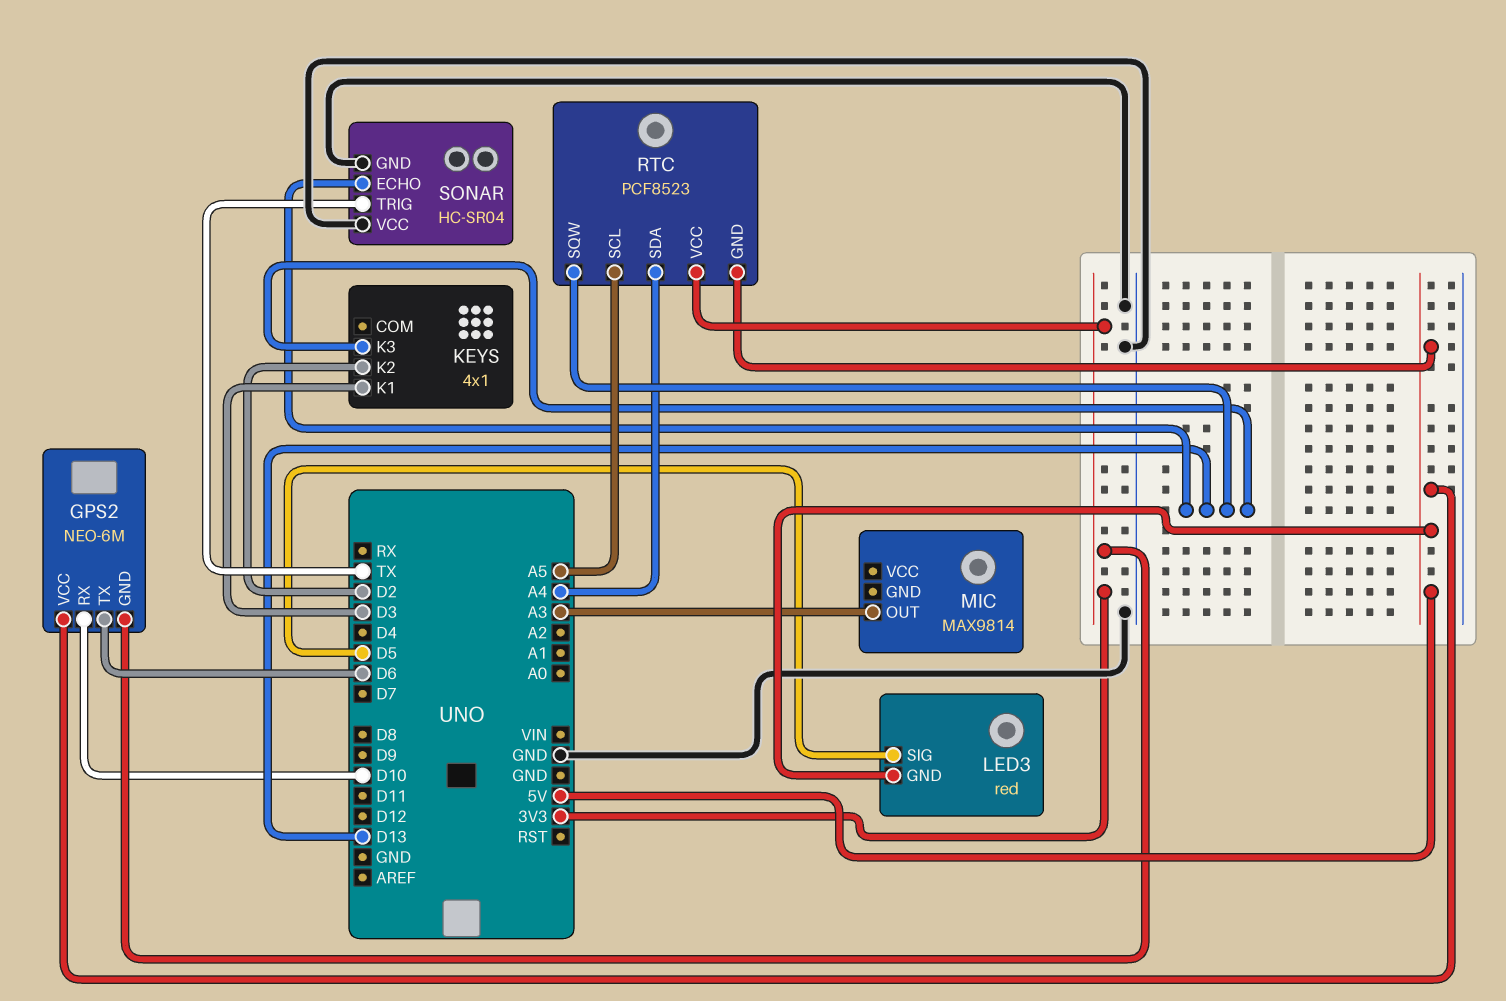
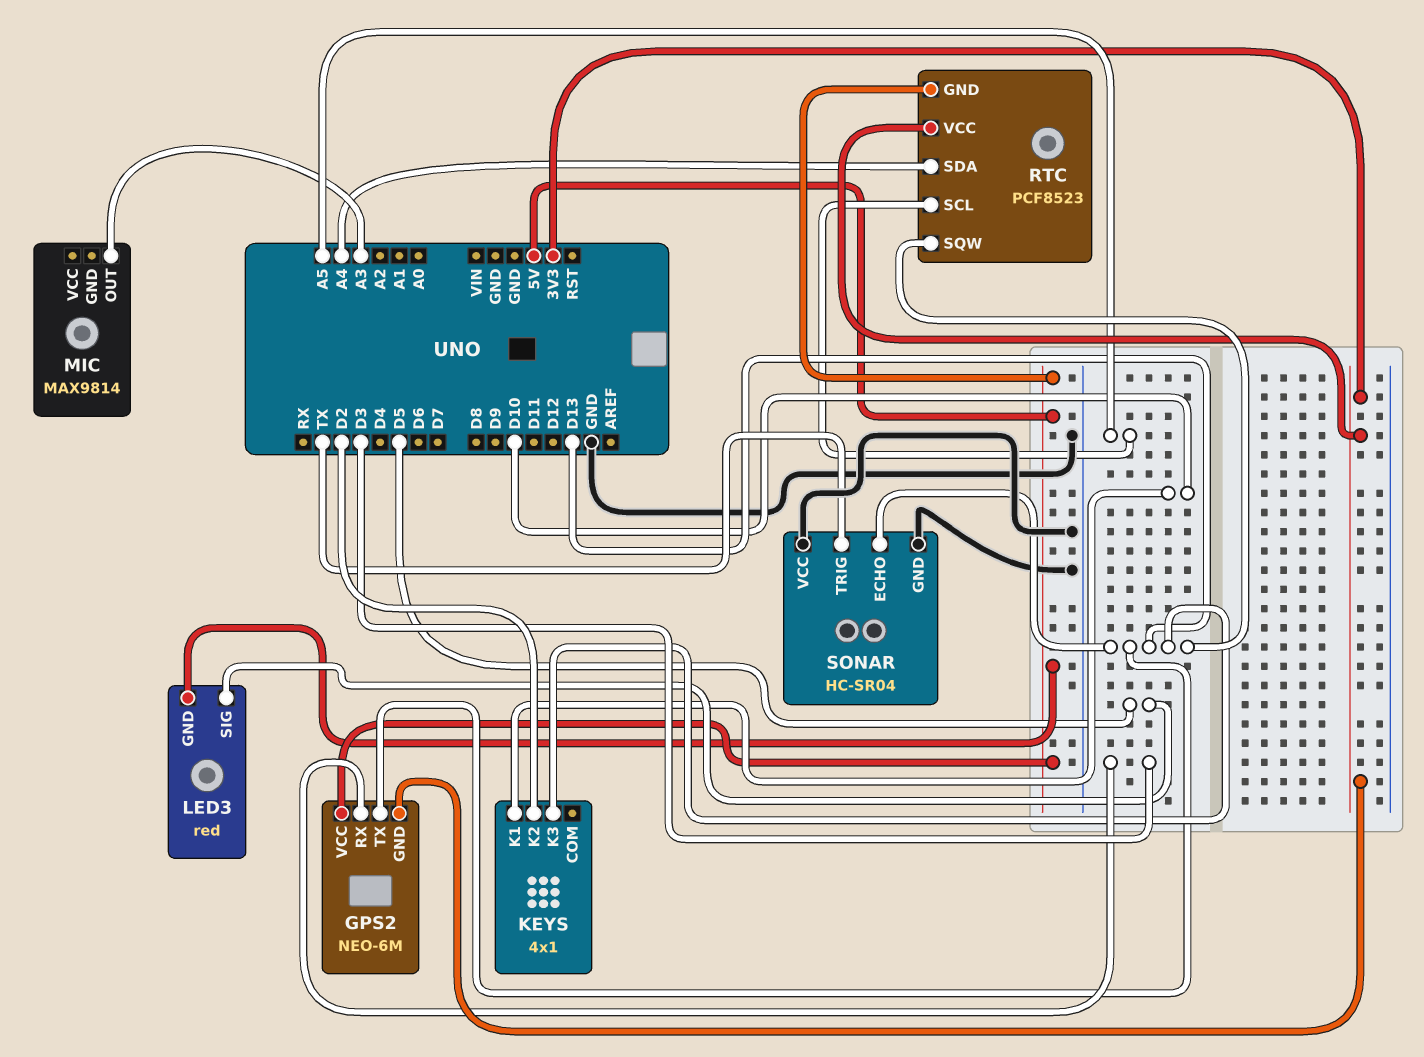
GPS2 pin RX: D10 -> D3
GPS2 pin TX: D6 -> D13
KEYS pin K1: D3 -> D10

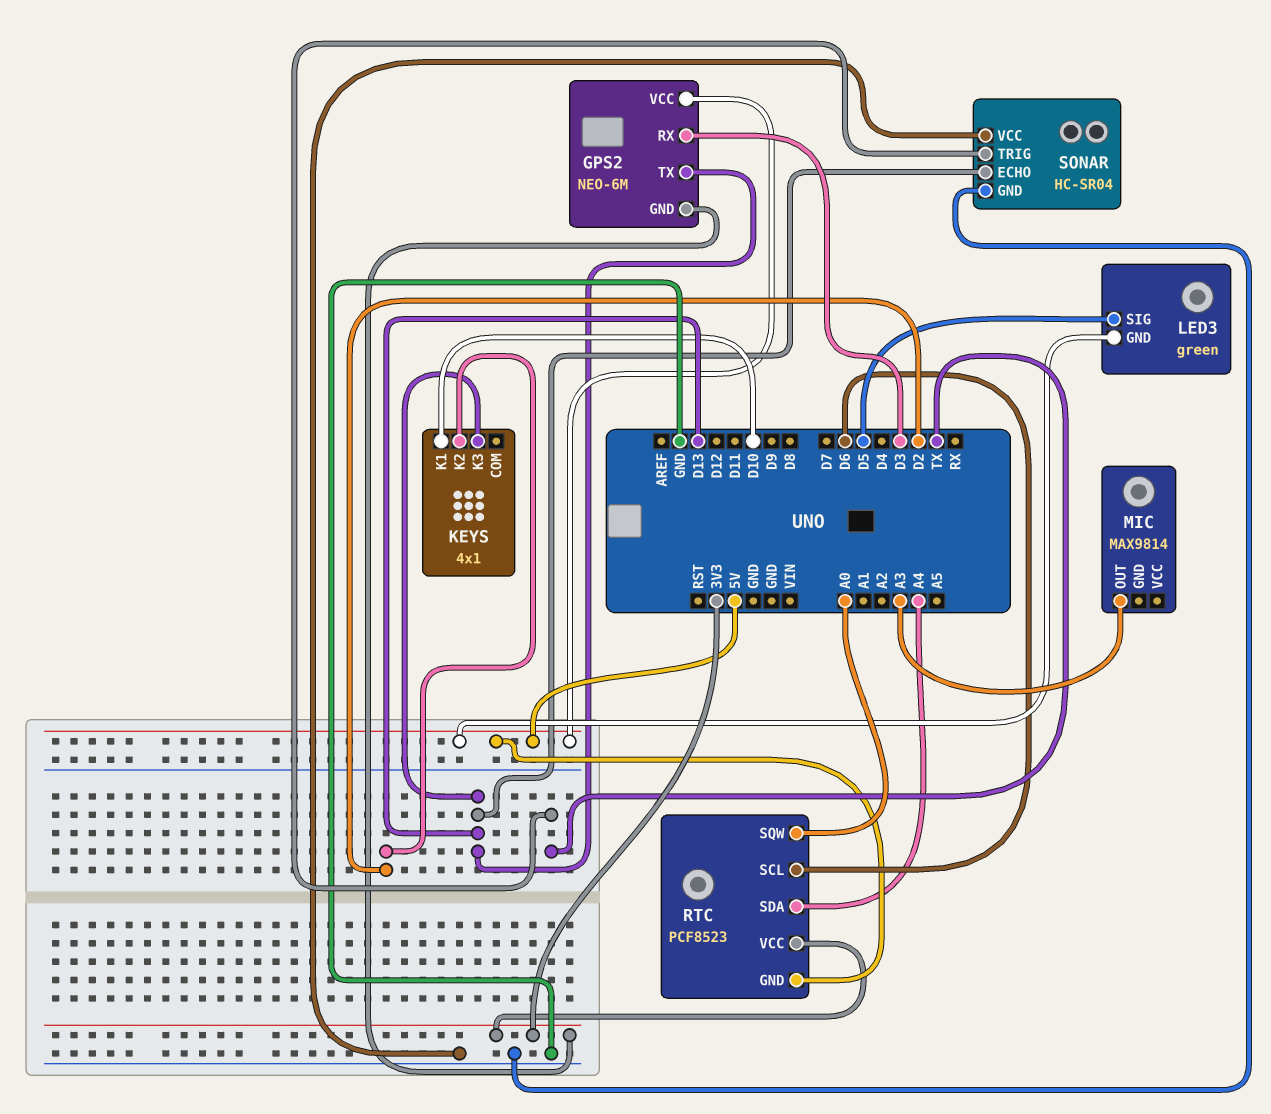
LED3: red -> green
RTC pin SCL: A5 -> D6
RTC pin SQW: D13 -> A0

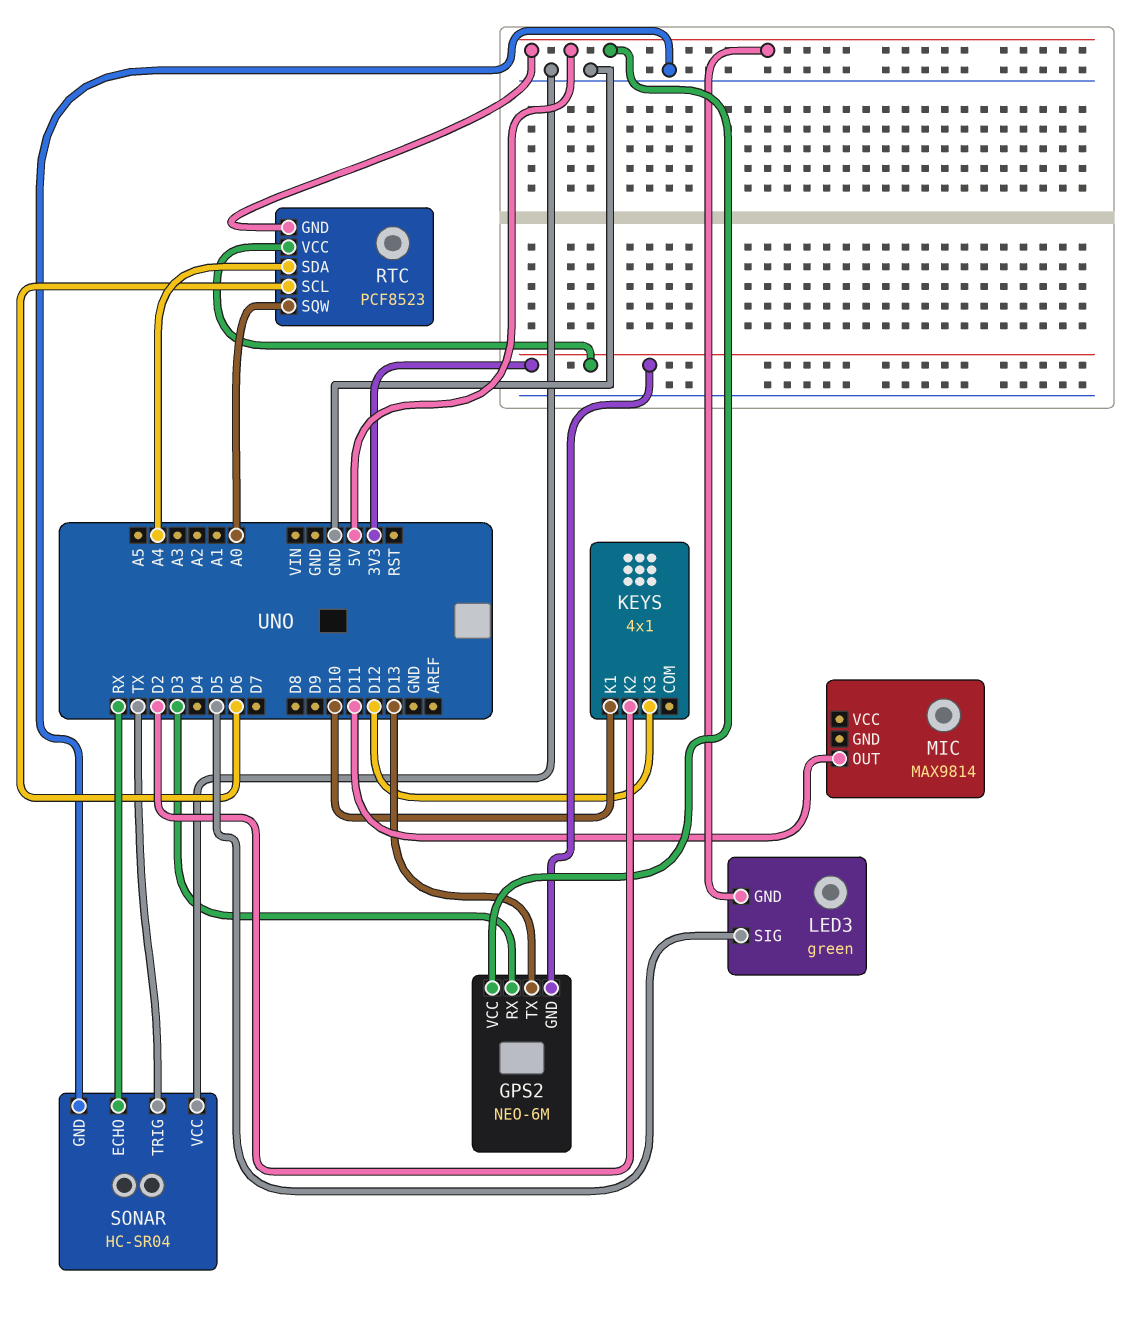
KEYS pin K3: D13 -> D12
MIC pin OUT: A3 -> D11
SONAR pin ECHO: D13 -> RX

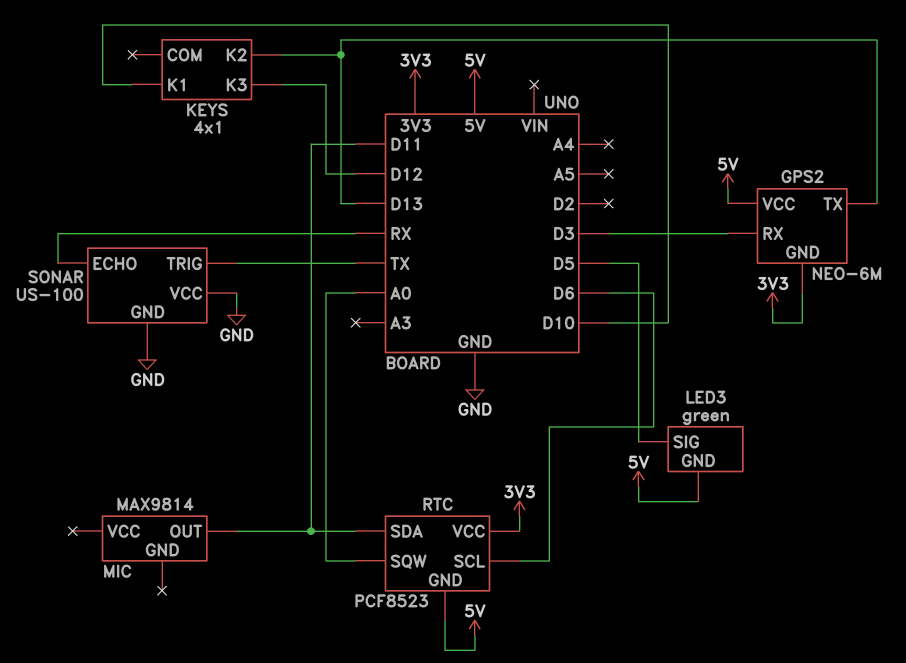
KEYS pin K2: D2 -> D13
RTC pin SDA: A4 -> D11
SONAR: HC-SR04 -> US-100

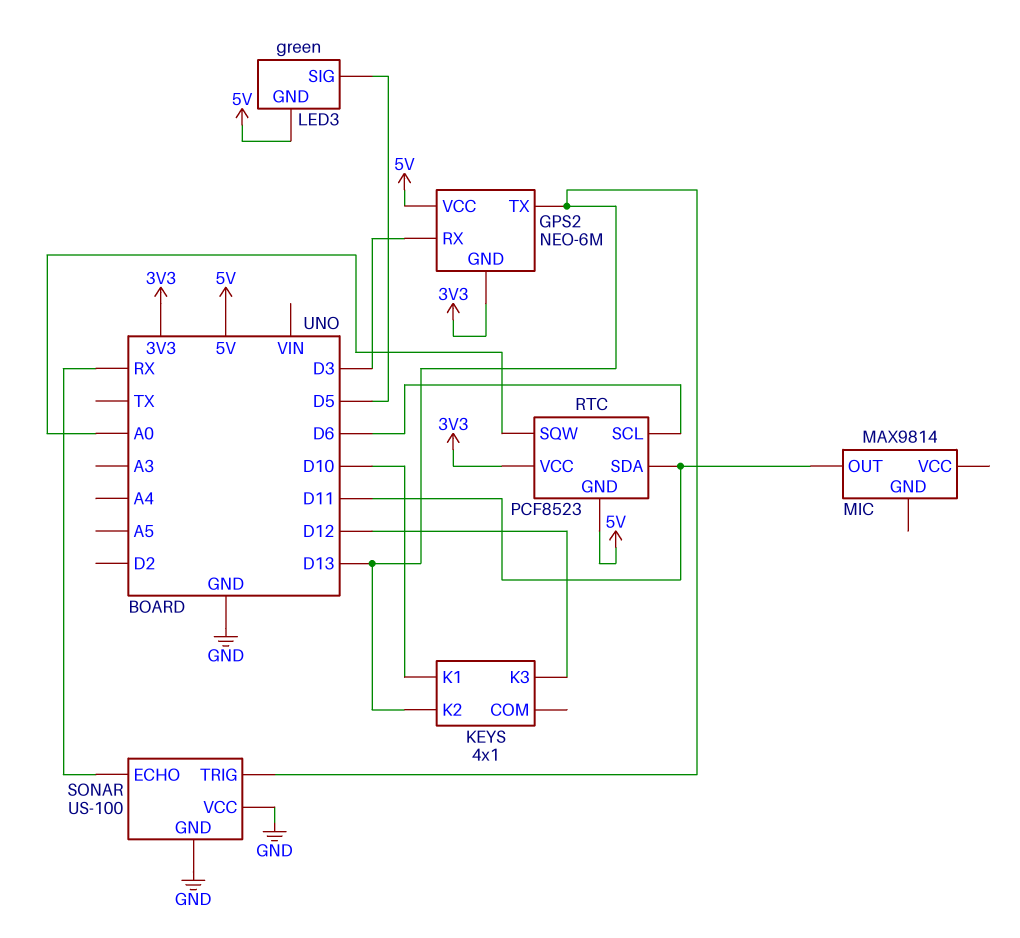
SONAR pin TRIG: TX -> D13

